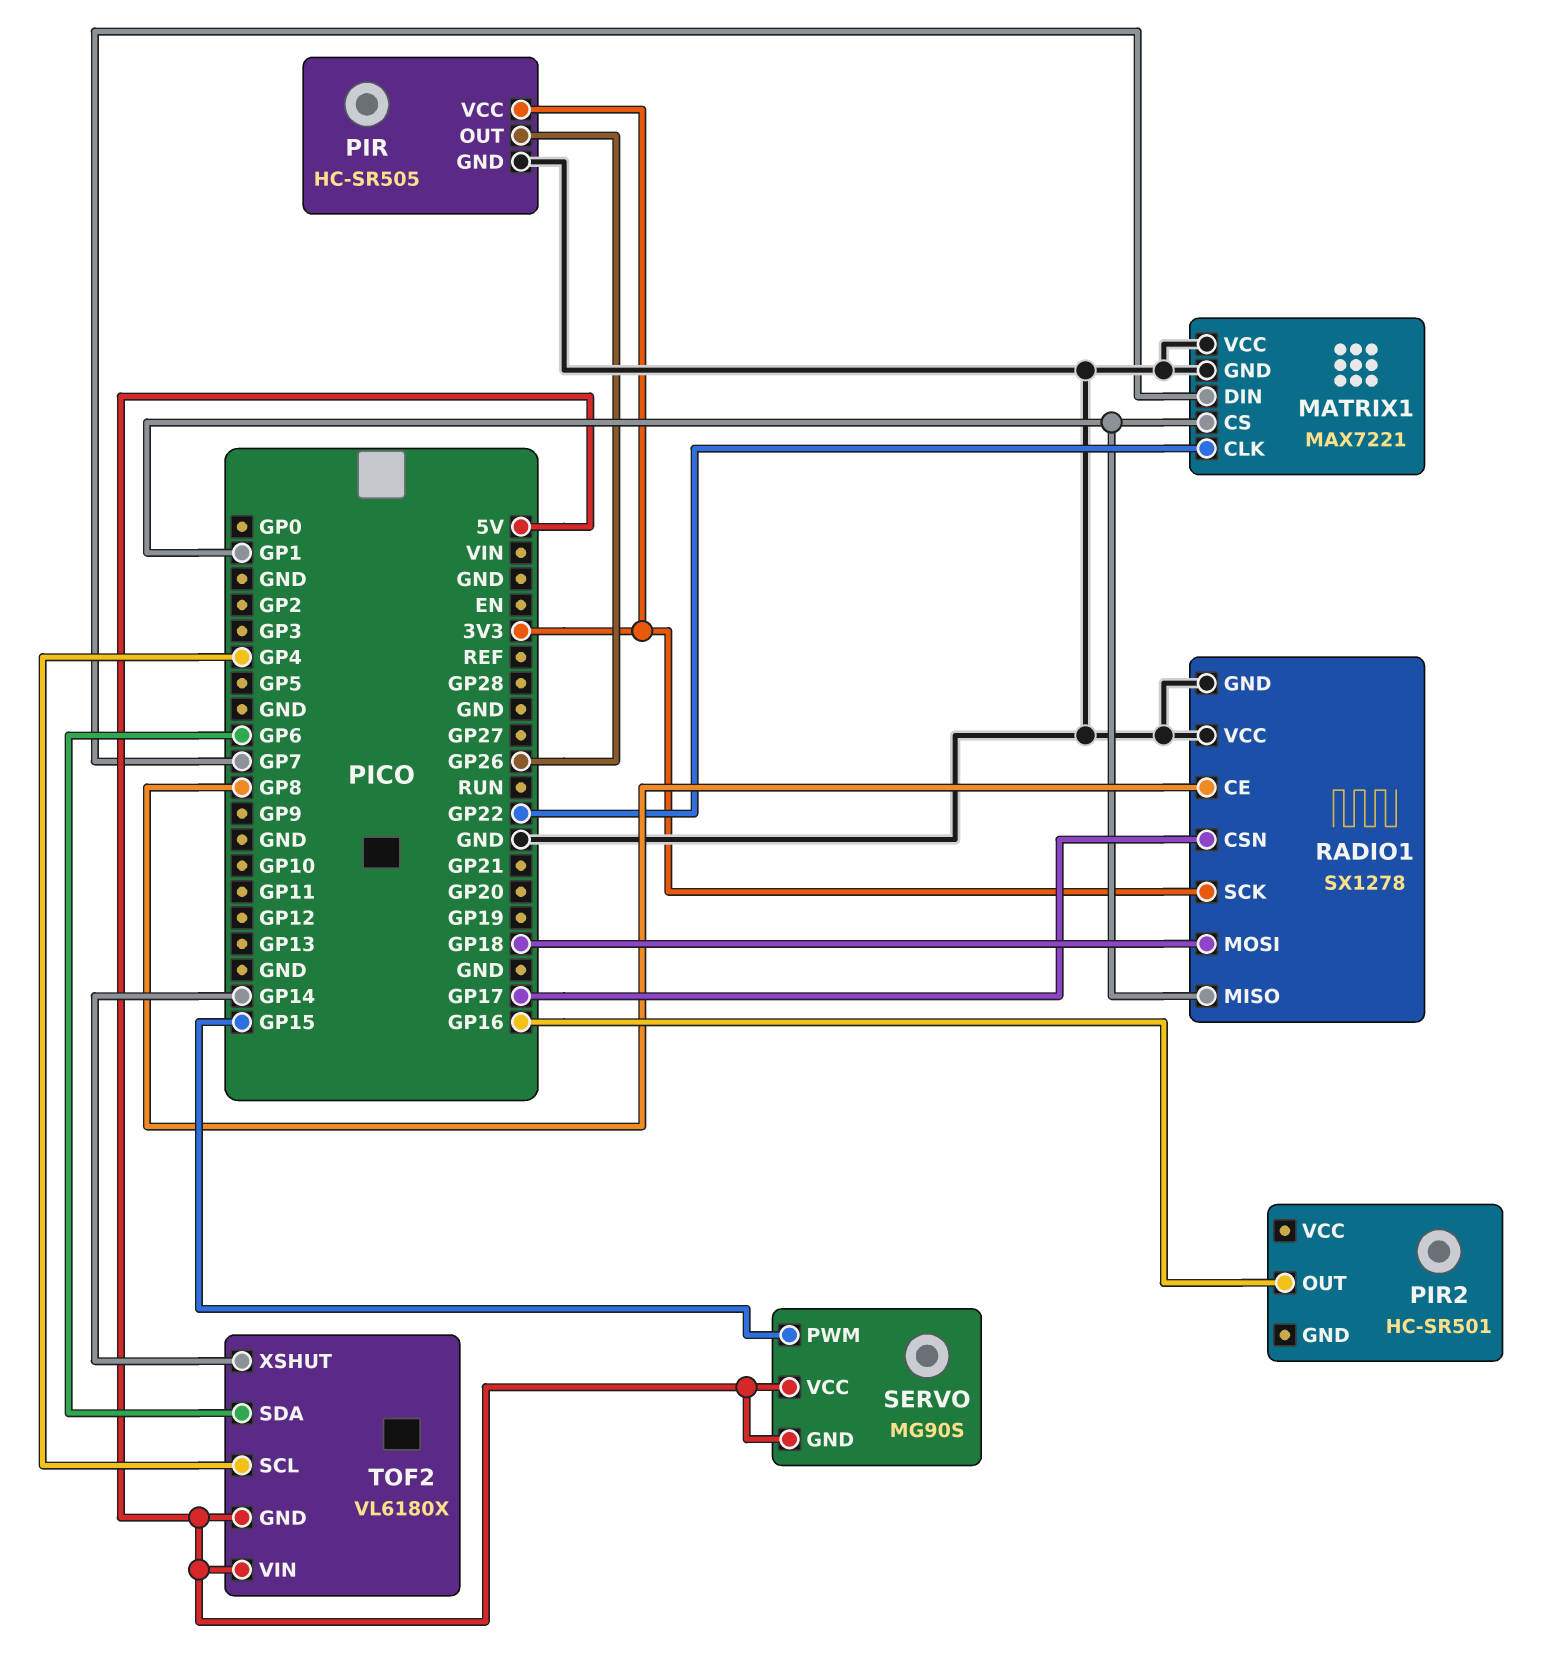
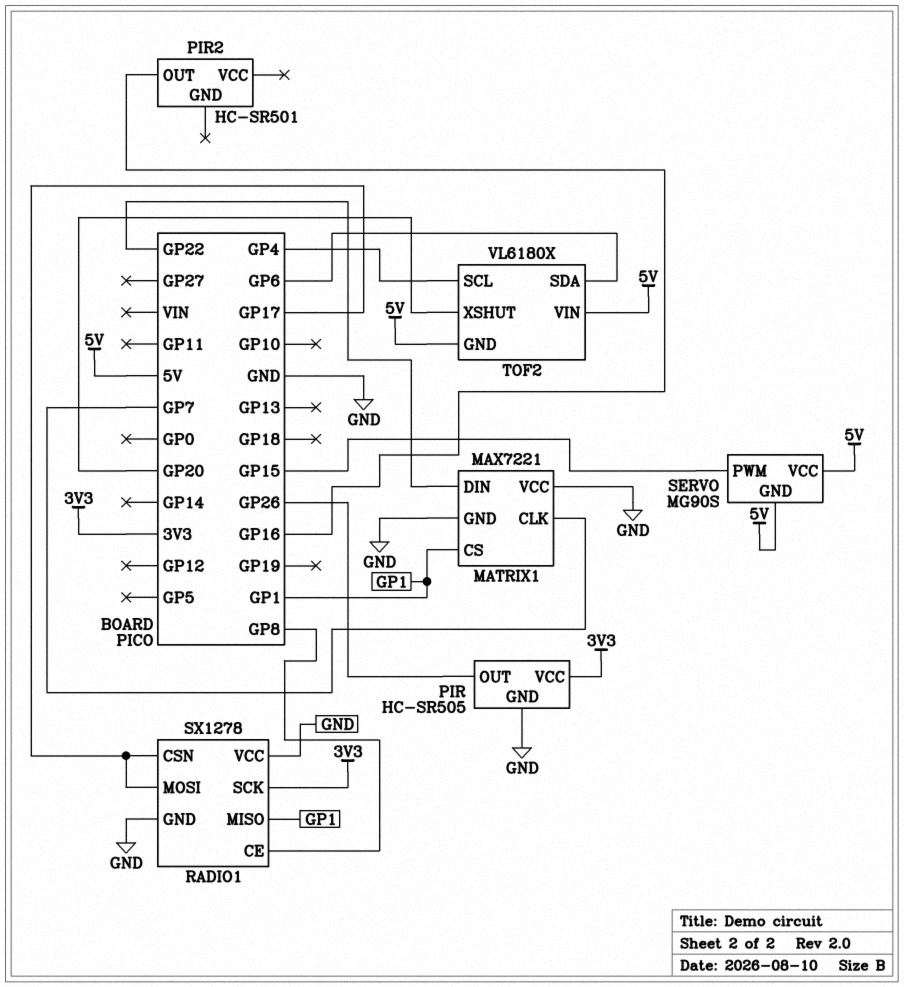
MATRIX1 pin CLK: GP22 -> GP7
MATRIX1 pin DIN: GP7 -> GP22
RADIO1 pin MOSI: GP18 -> GP17
TOF2 pin XSHUT: GP14 -> GP20

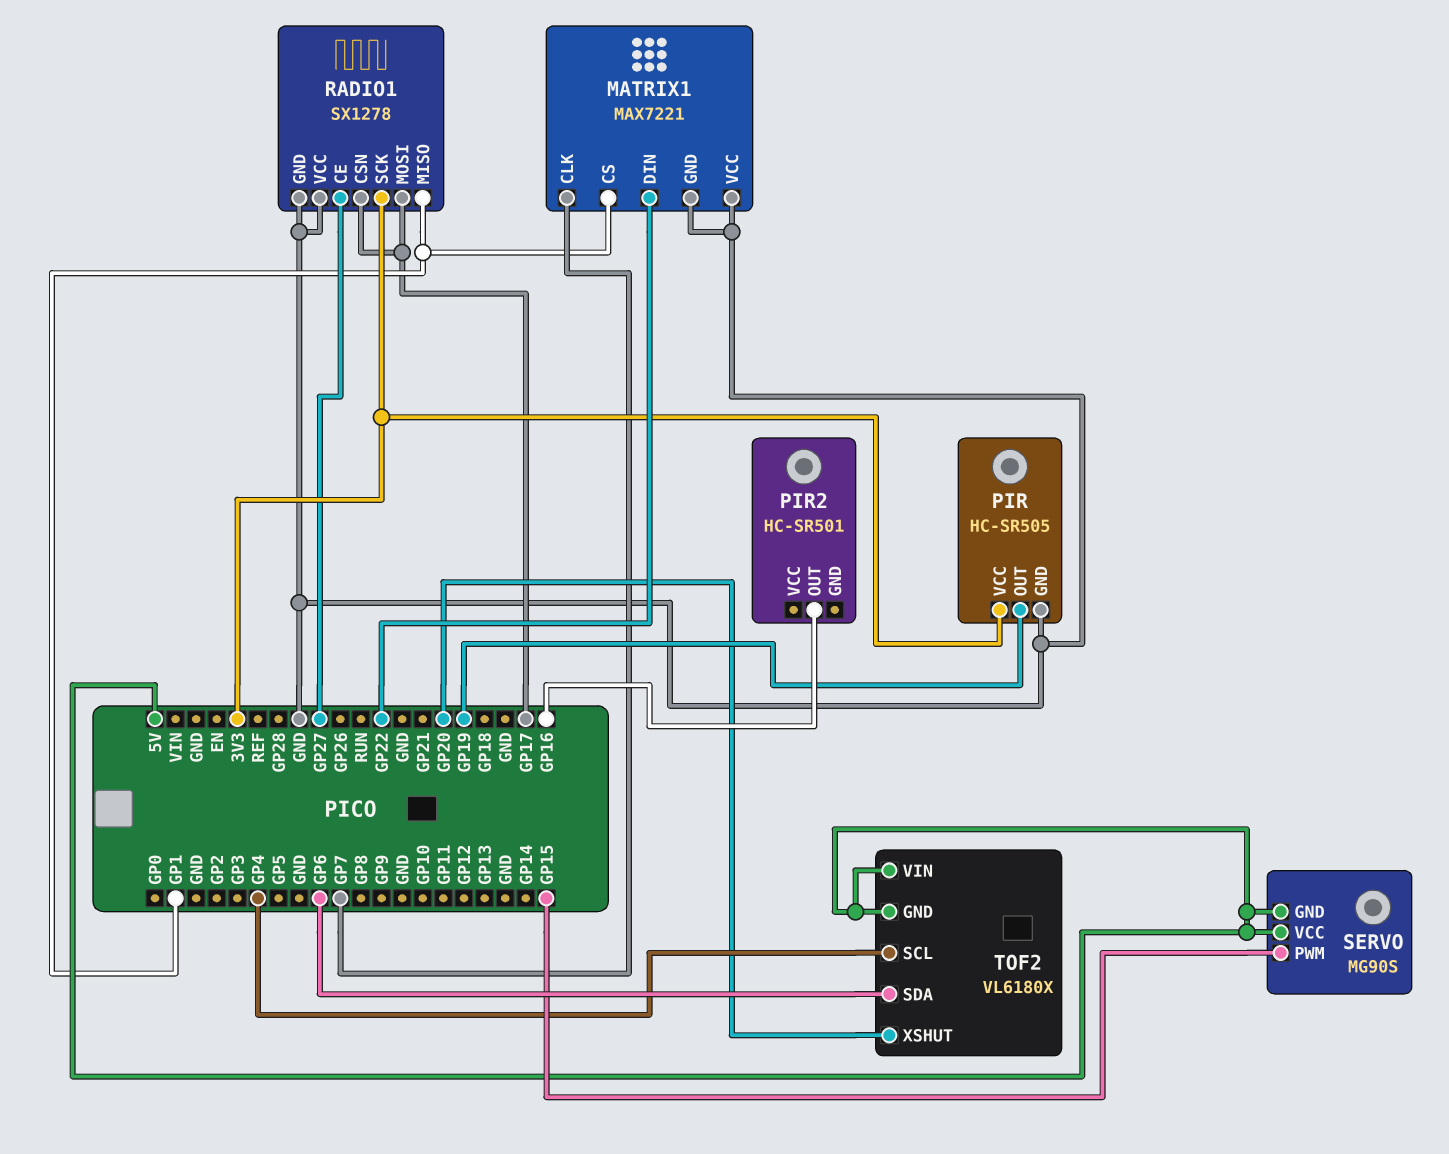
PIR pin OUT: GP26 -> GP19
RADIO1 pin CE: GP8 -> GP27

